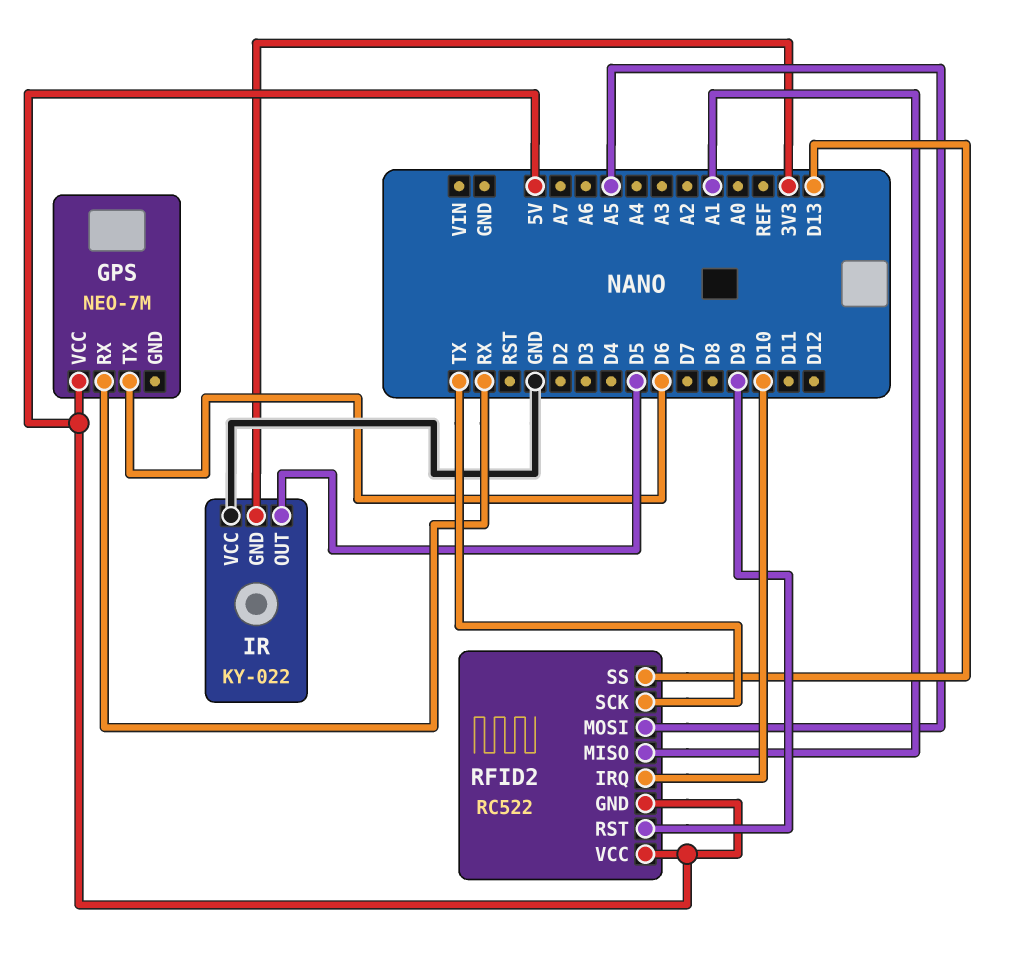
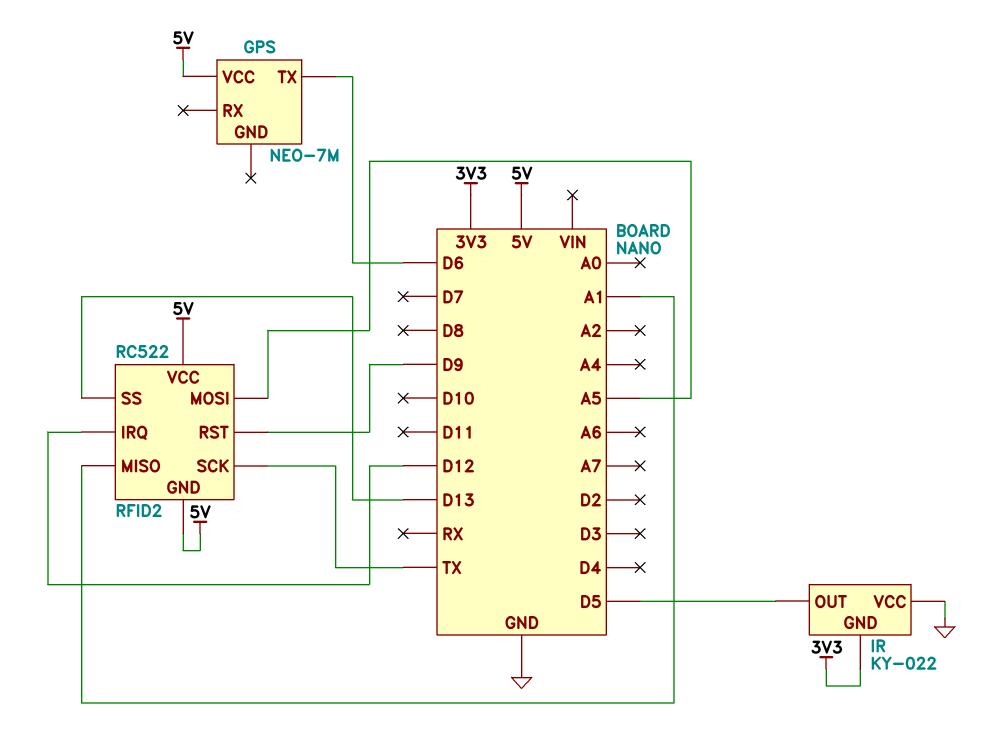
GPS pin RX: RX -> none
RFID2 pin IRQ: D10 -> D12

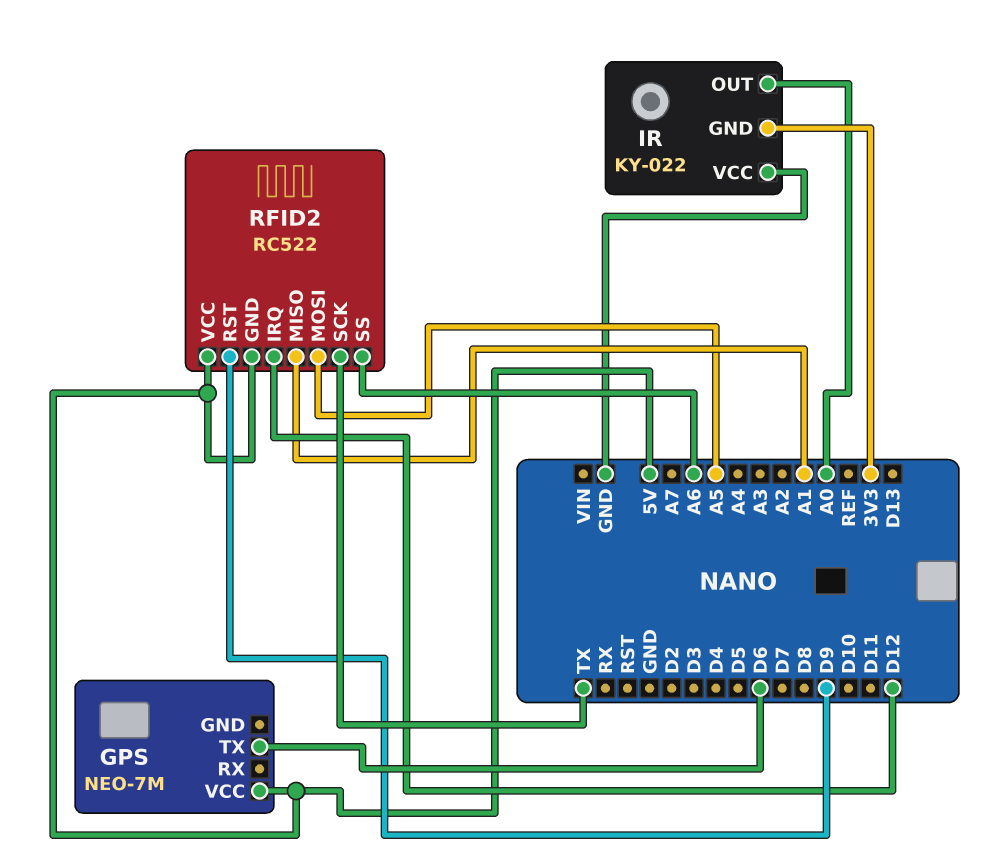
IR pin OUT: D5 -> A0
RFID2 pin SS: D13 -> A6

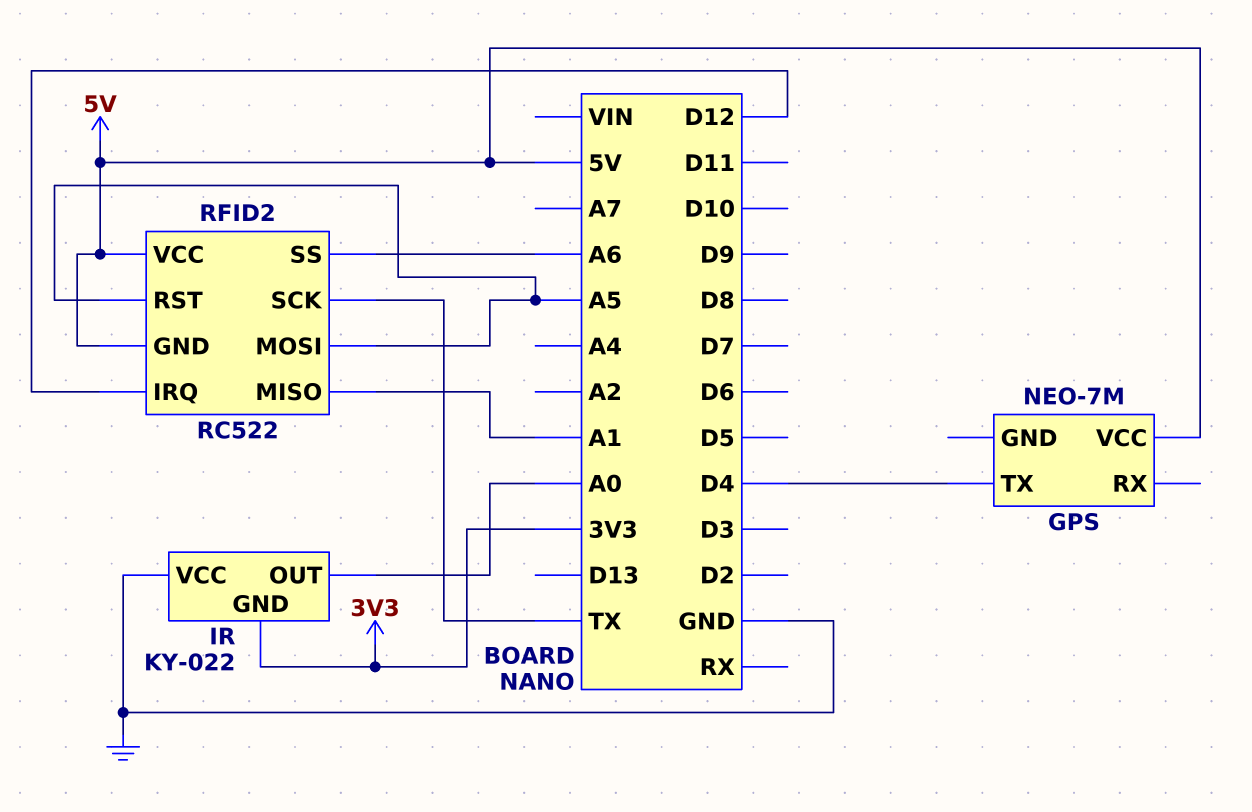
GPS pin TX: D6 -> D4
RFID2 pin RST: D9 -> A5

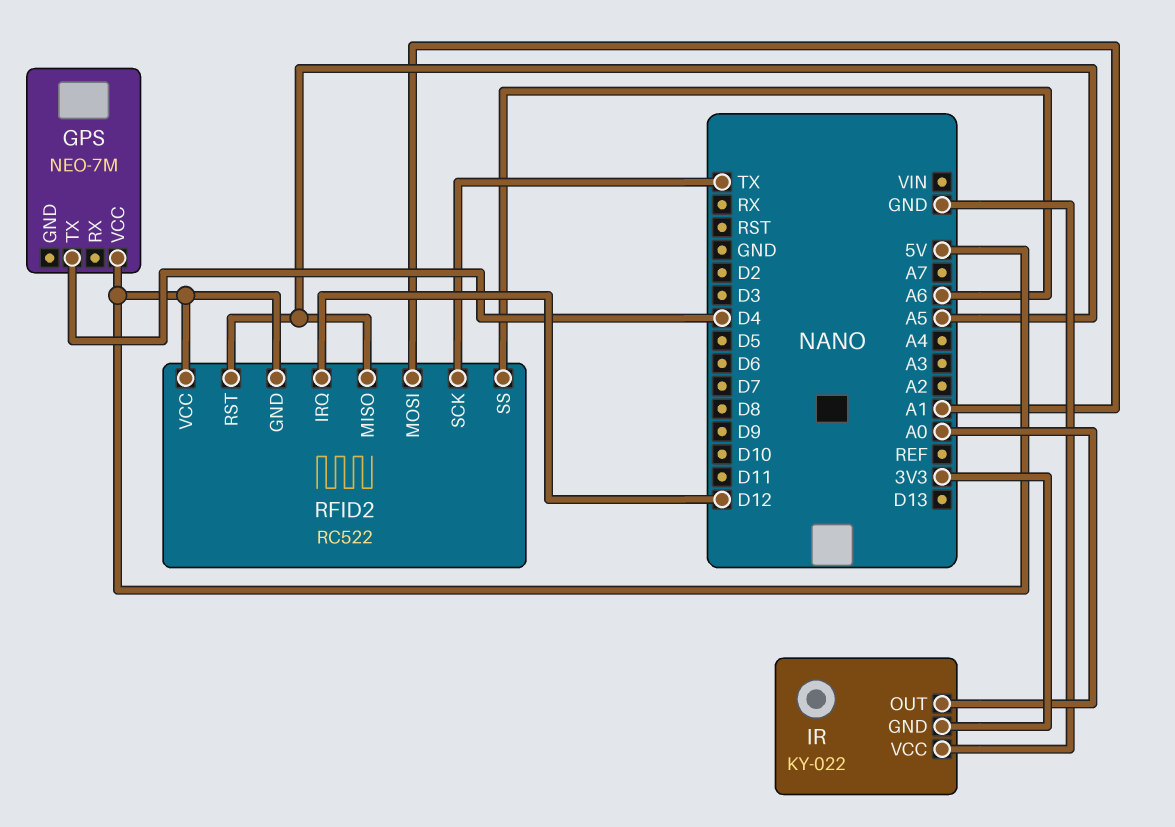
RFID2 pin MISO: A1 -> A5
RFID2 pin MOSI: A5 -> A1

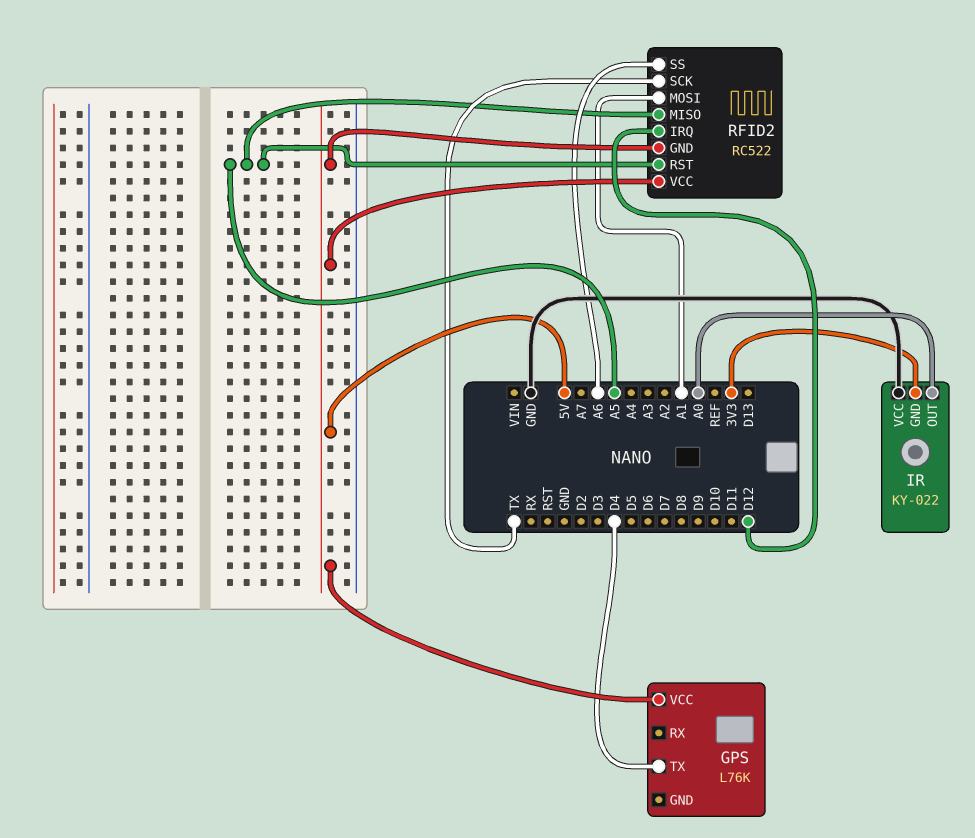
GPS: NEO-7M -> L76K

